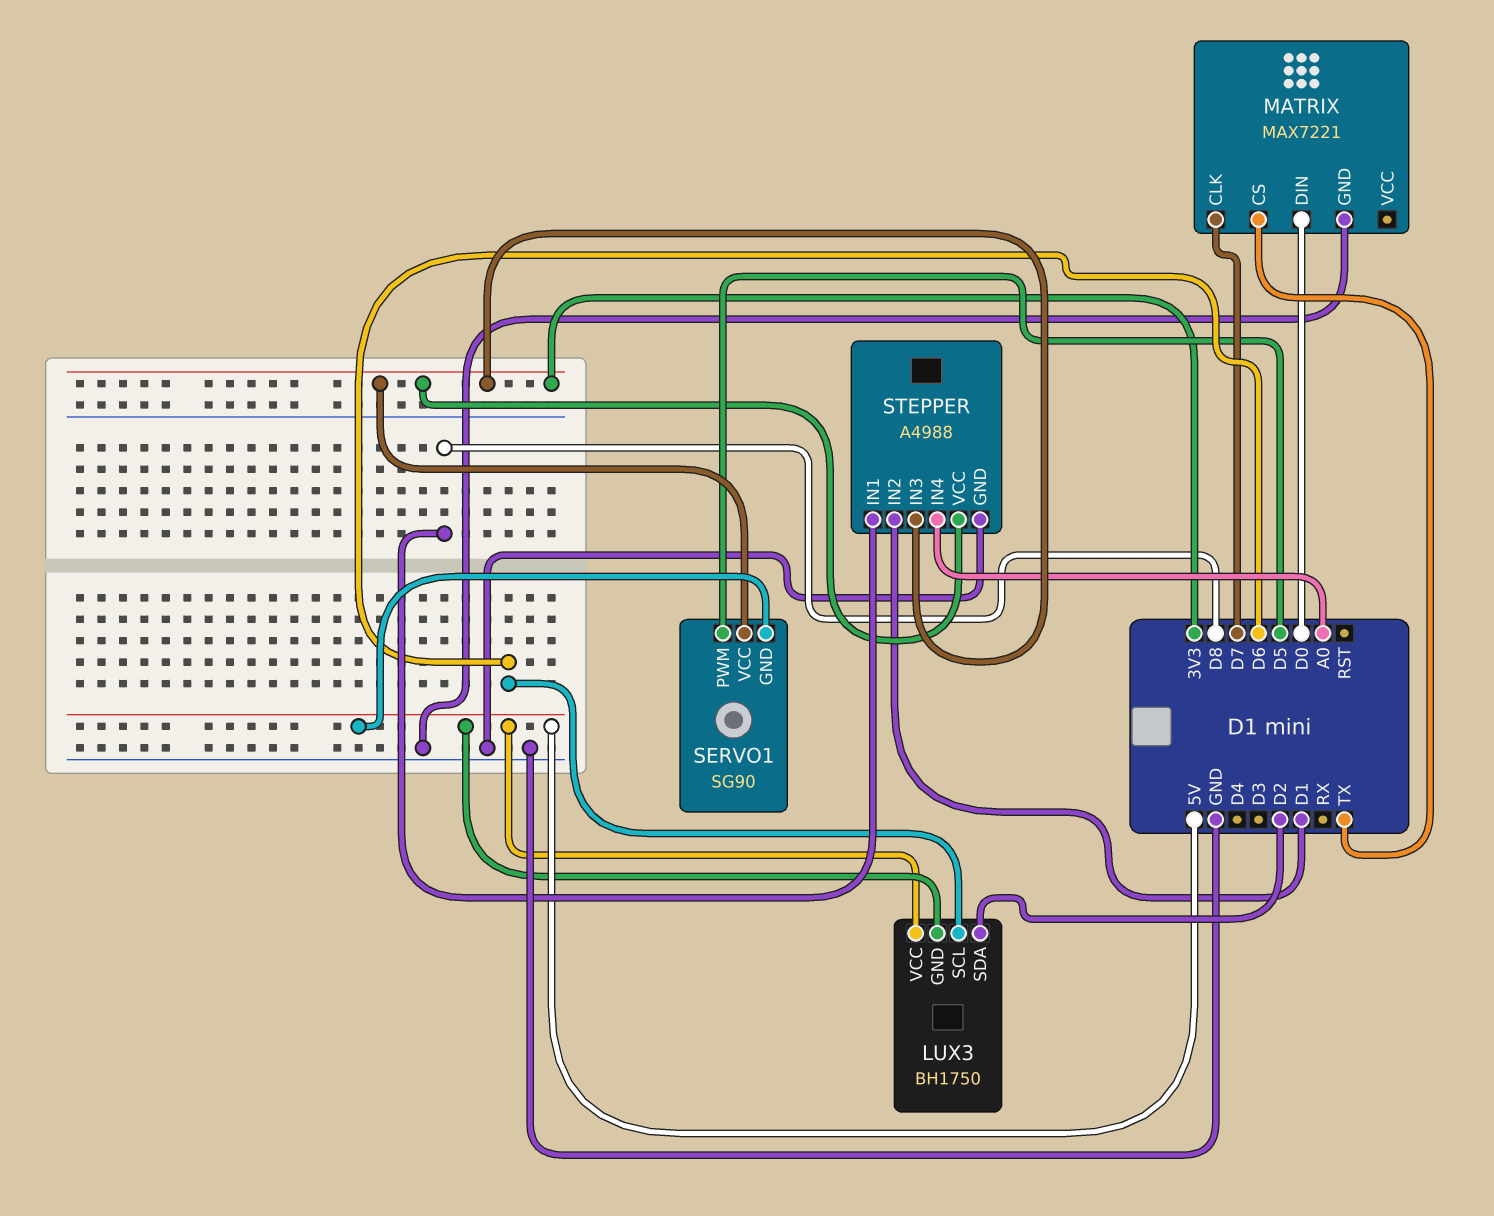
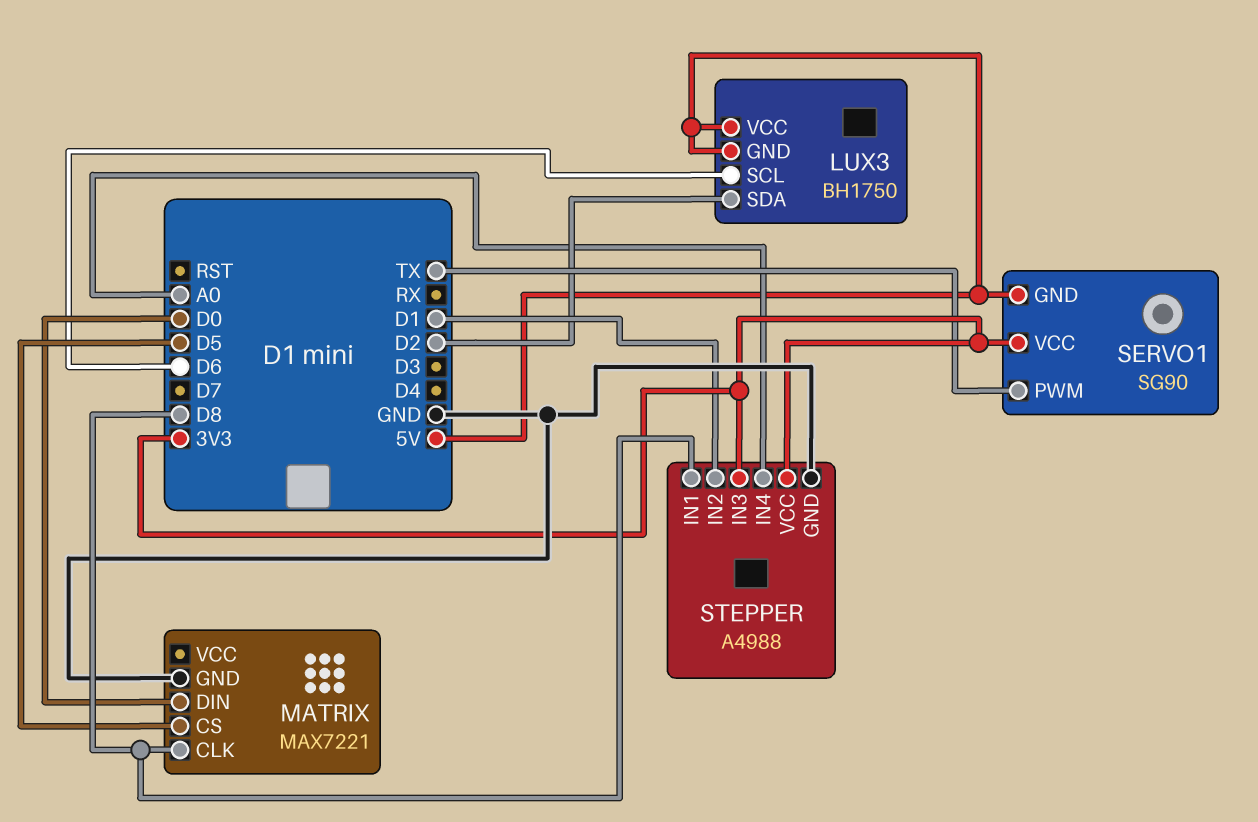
MATRIX pin CLK: D7 -> D8
MATRIX pin CS: TX -> D5
SERVO1 pin PWM: D5 -> TX

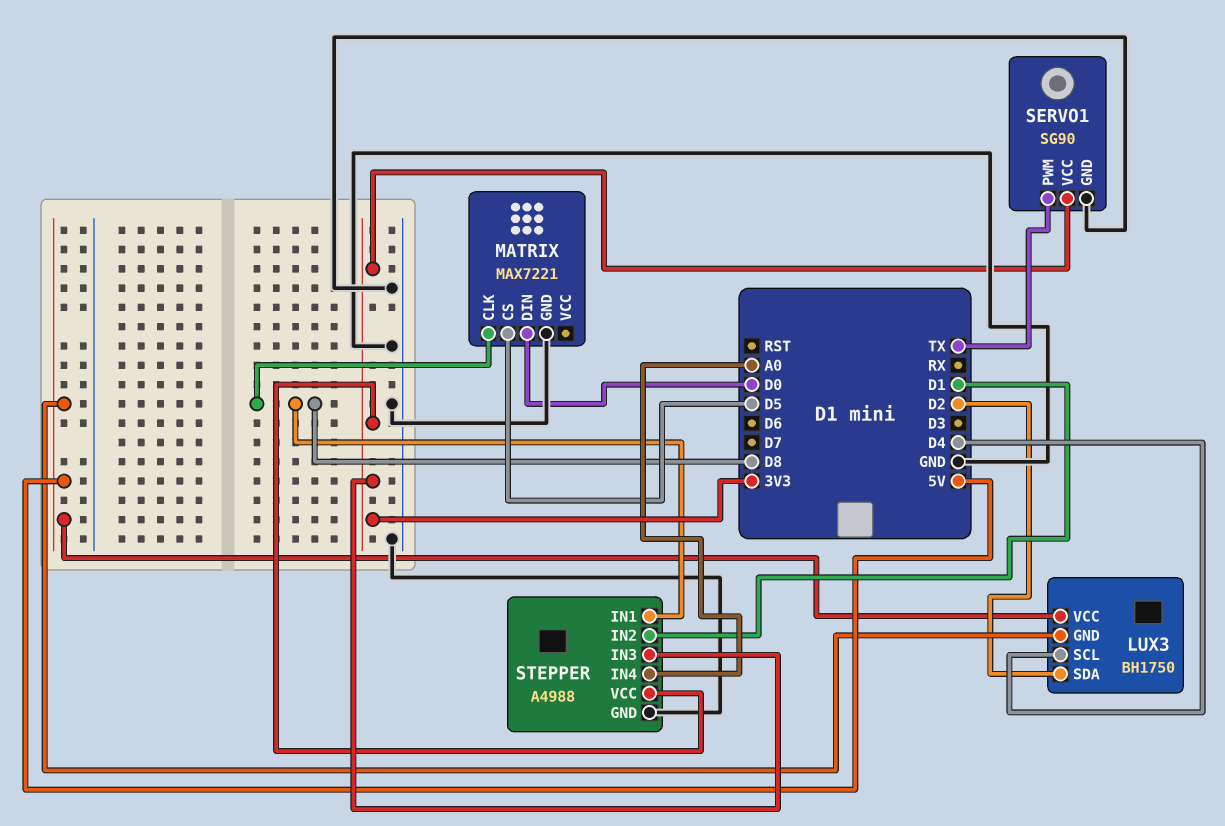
LUX3 pin SCL: D6 -> D4
SERVO1 pin GND: 5V -> GND

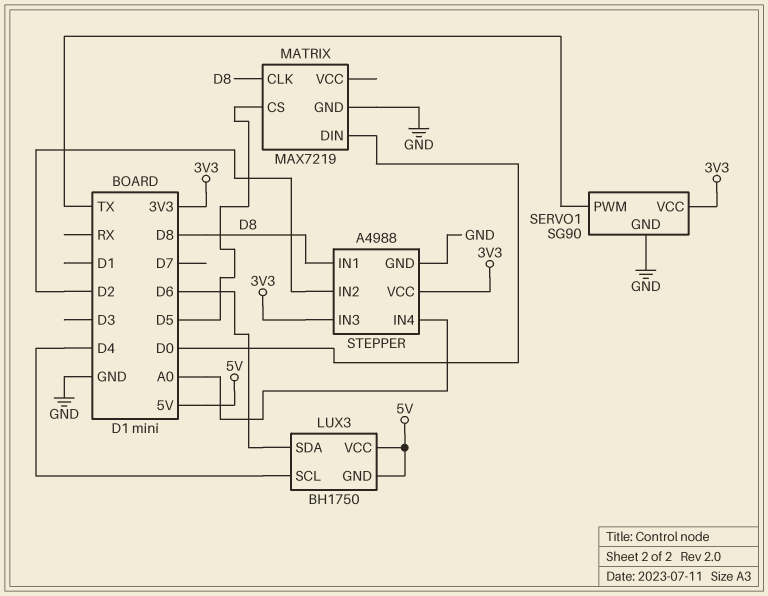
LUX3 pin SDA: D2 -> D6
MATRIX: MAX7221 -> MAX7219
STEPPER pin IN2: D1 -> D2

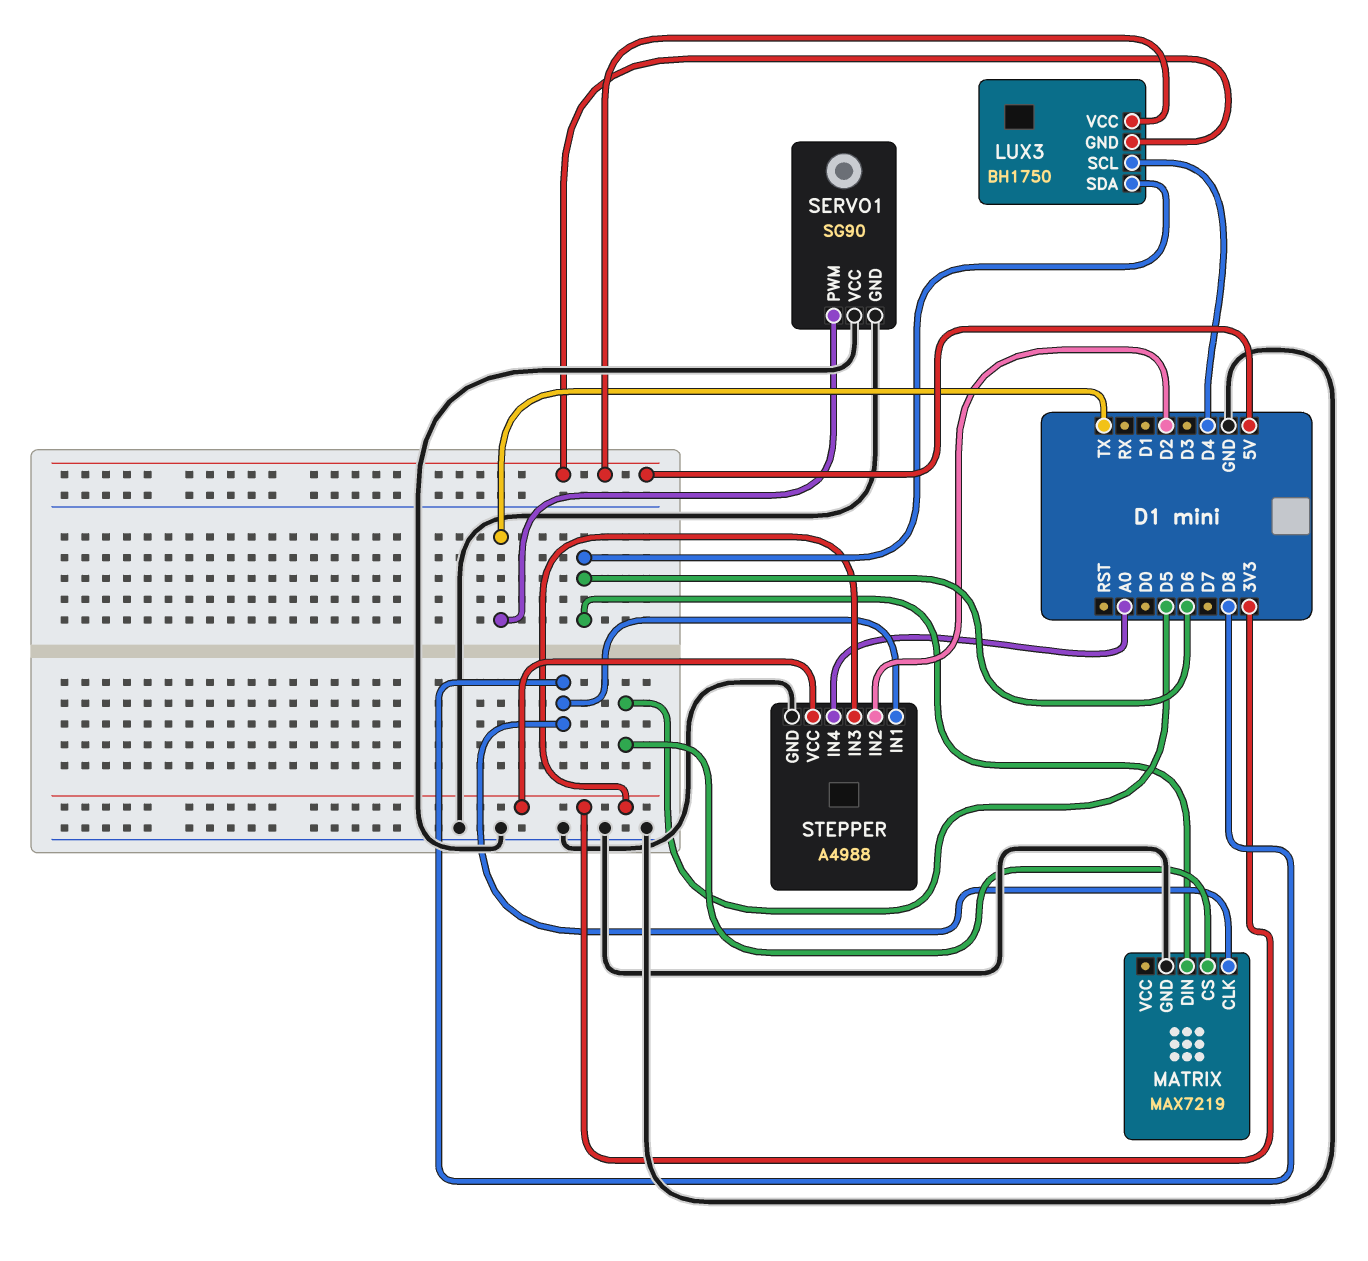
MATRIX pin DIN: D0 -> D6
SERVO1 pin VCC: 3V3 -> GND

